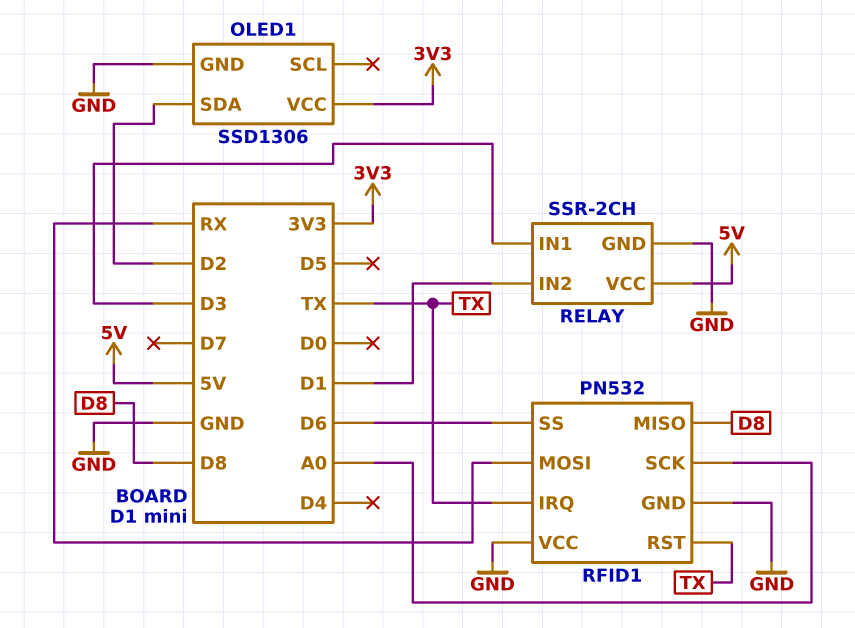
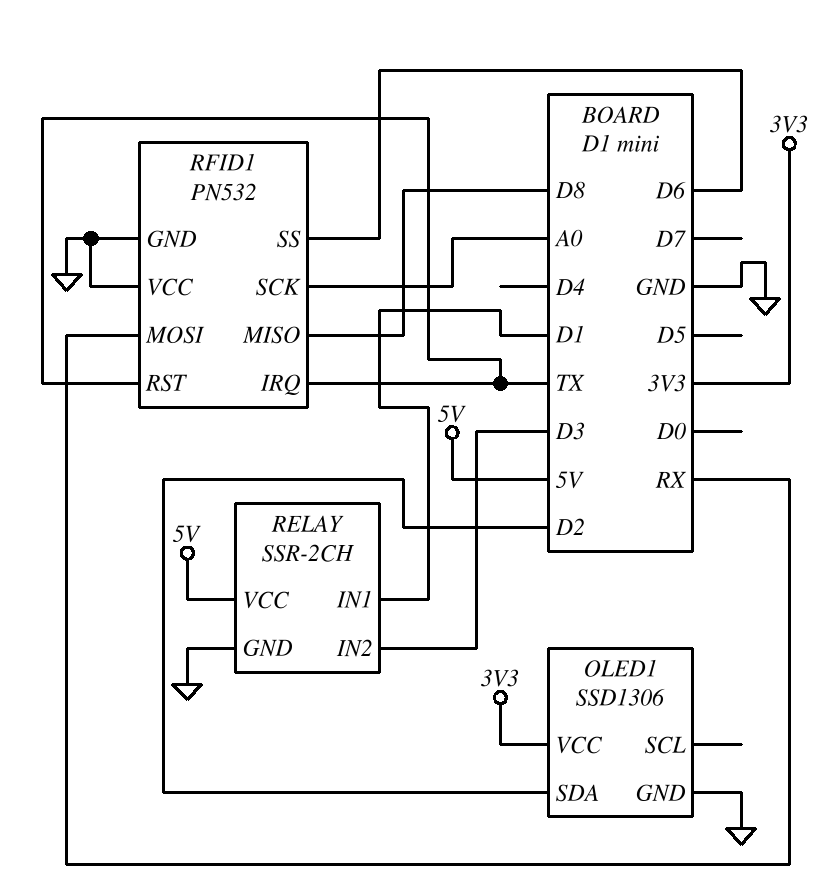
RELAY pin IN1: D3 -> D1
RELAY pin IN2: D1 -> D3

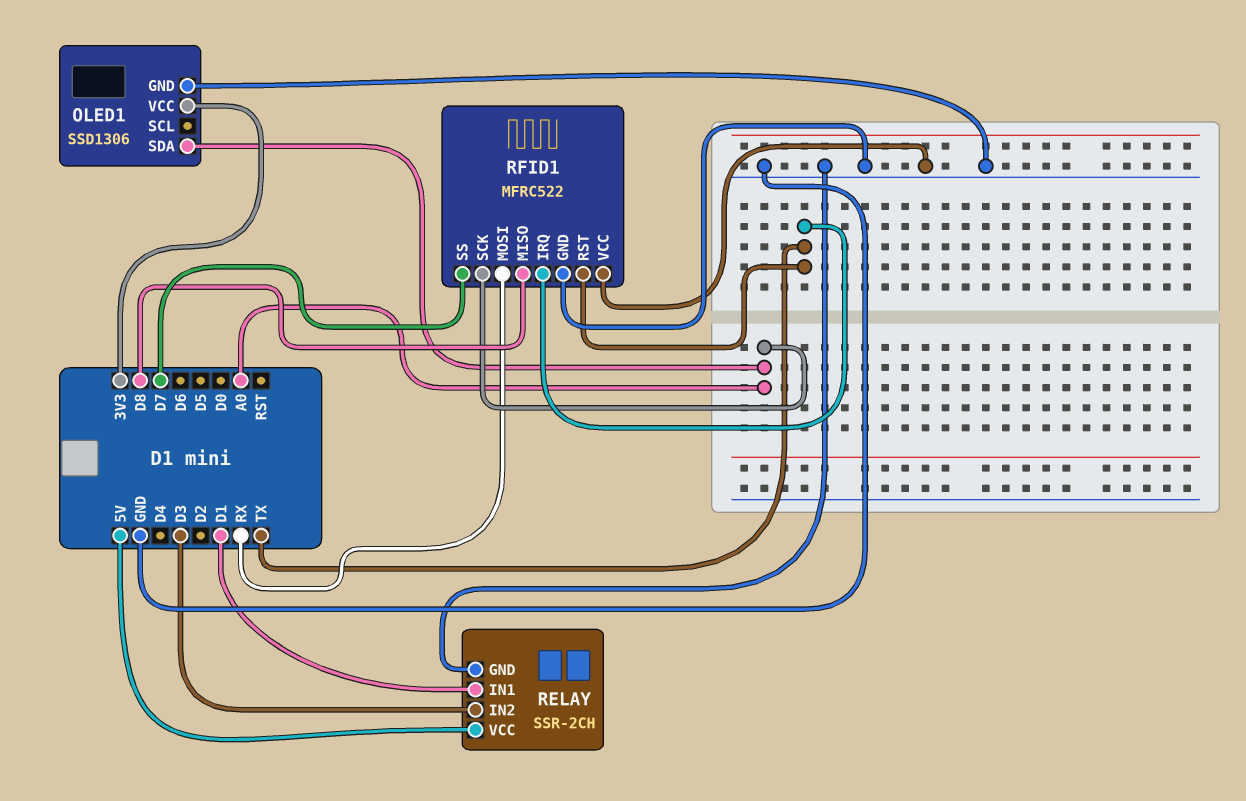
OLED1 pin SDA: D2 -> A0
RFID1: PN532 -> MFRC522
RFID1 pin SS: D6 -> D7

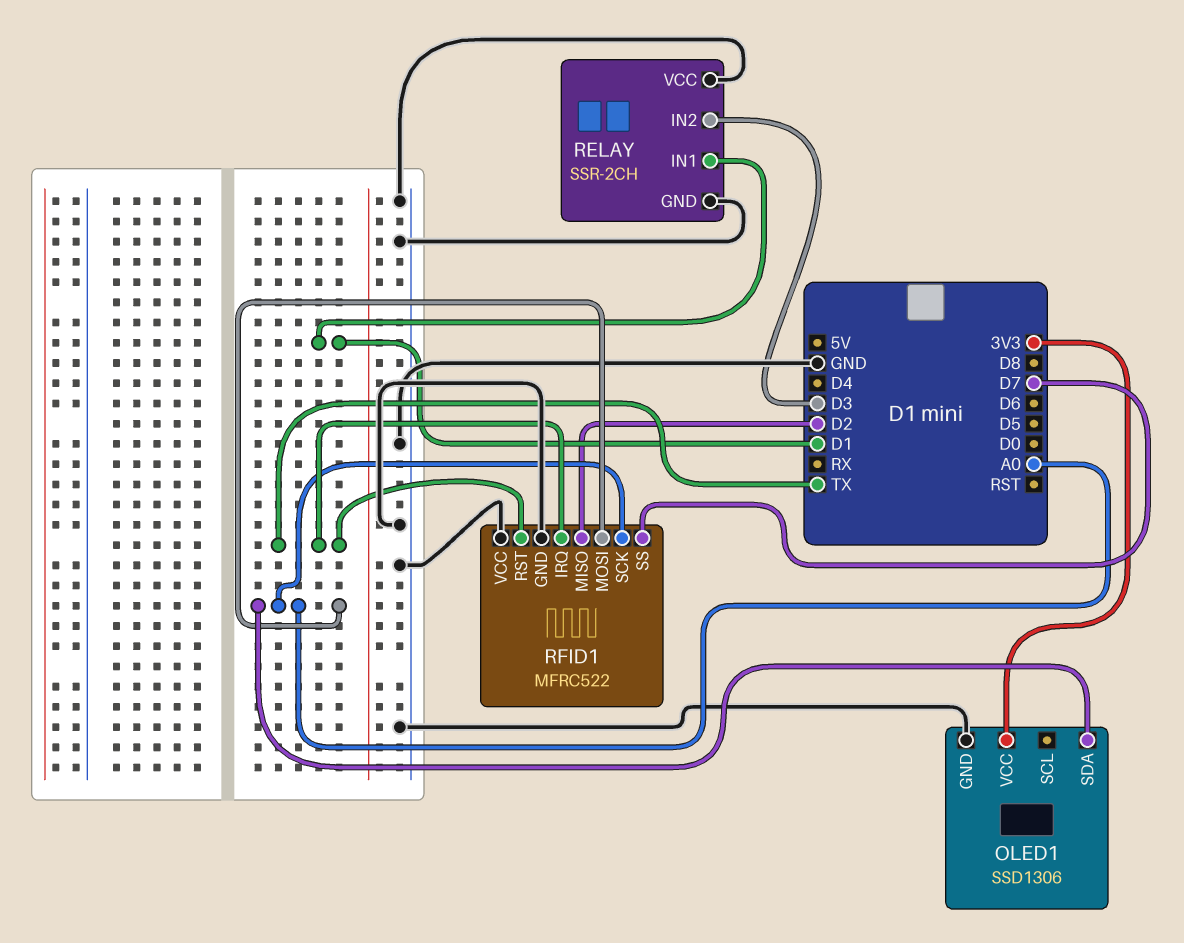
RELAY pin VCC: 5V -> GND
RFID1 pin MISO: D8 -> D2
RFID1 pin MOSI: RX -> A0

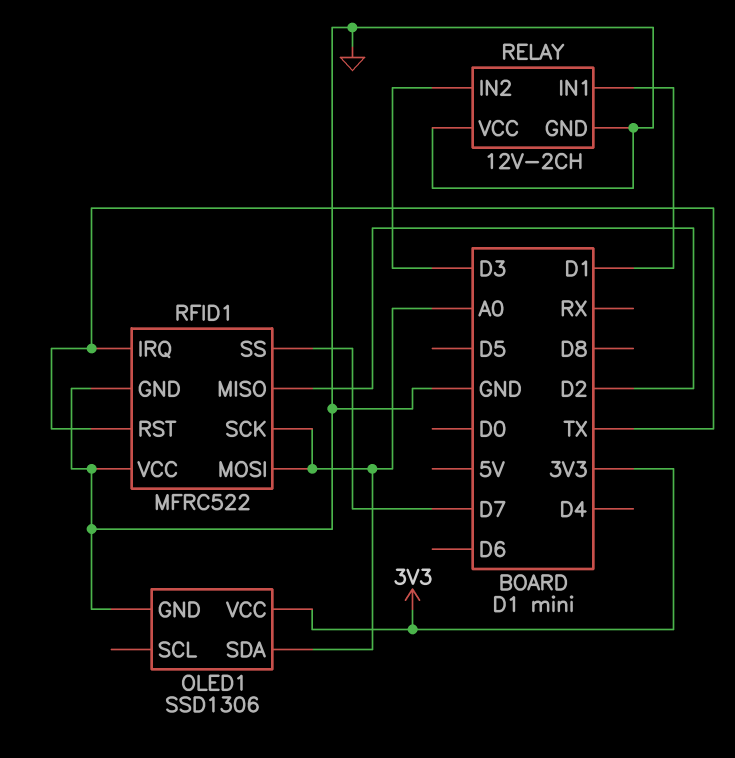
RELAY: SSR-2CH -> 12V-2CH

